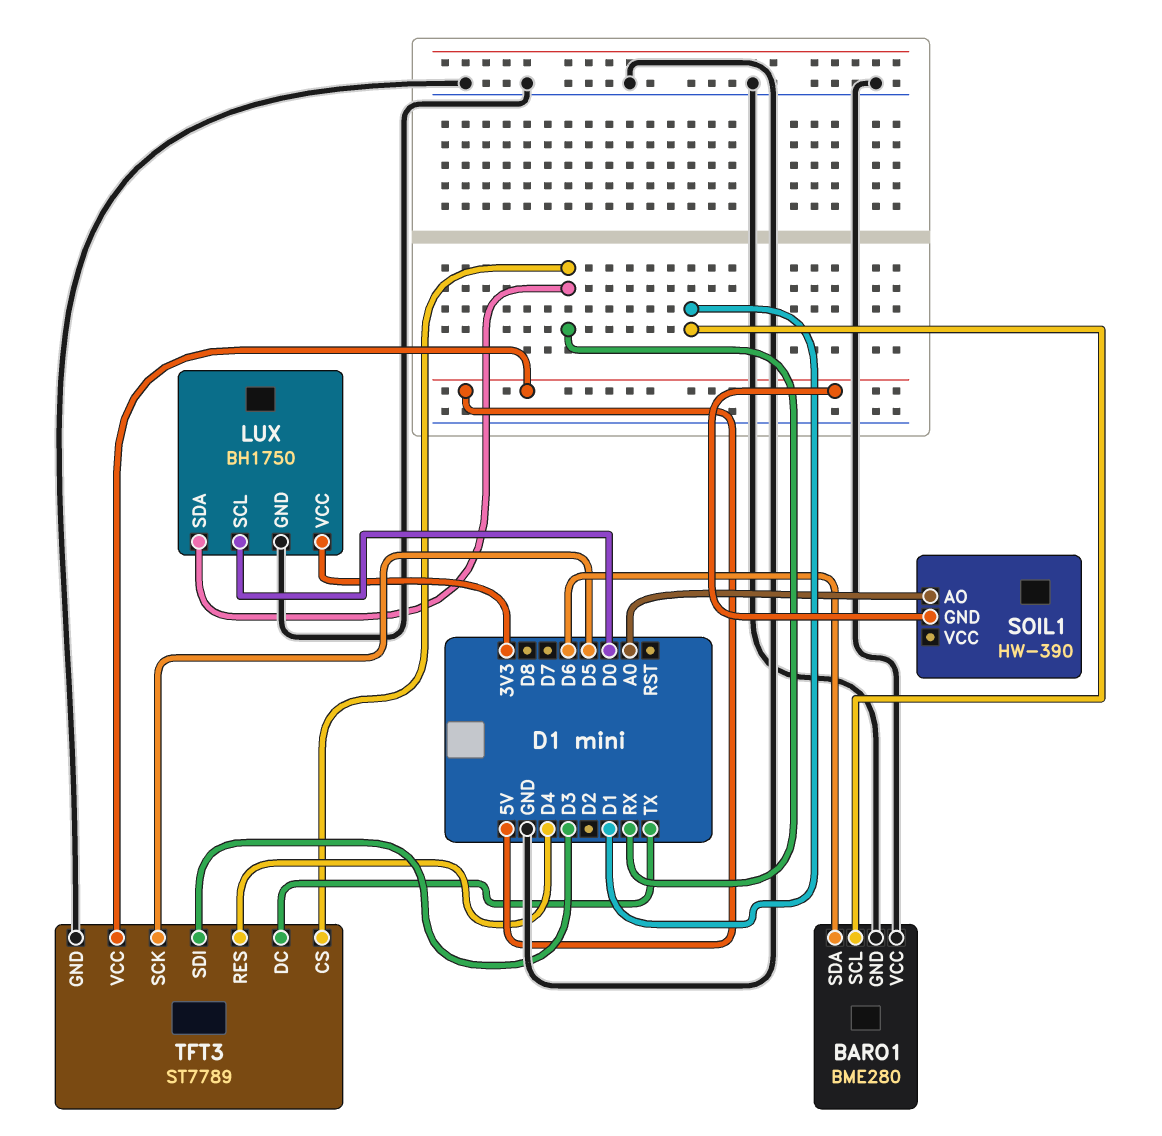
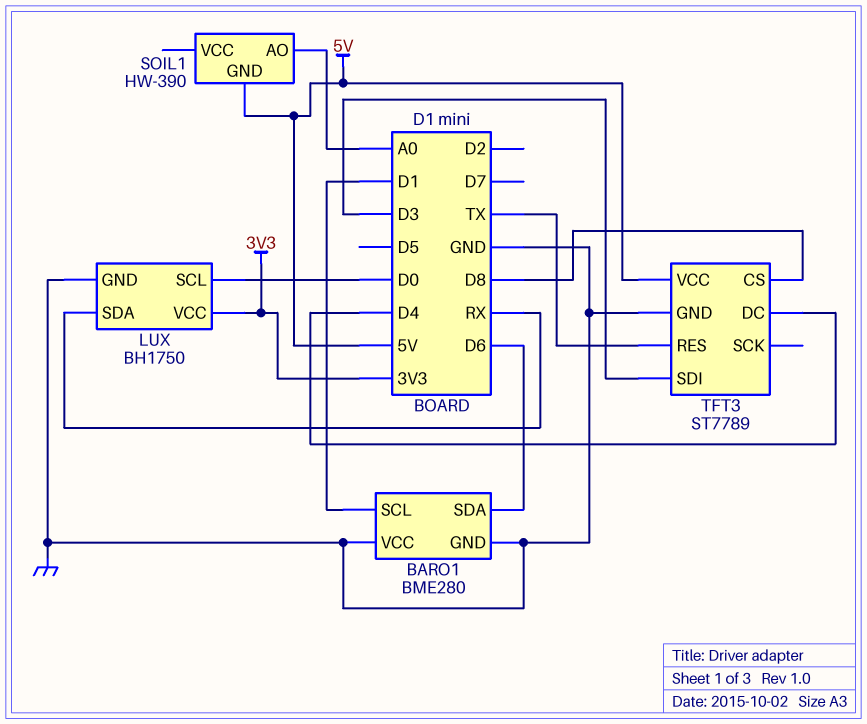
TFT3 pin CS: RX -> D8
TFT3 pin DC: TX -> D4
TFT3 pin RES: D4 -> TX
TFT3 pin SCK: D5 -> none

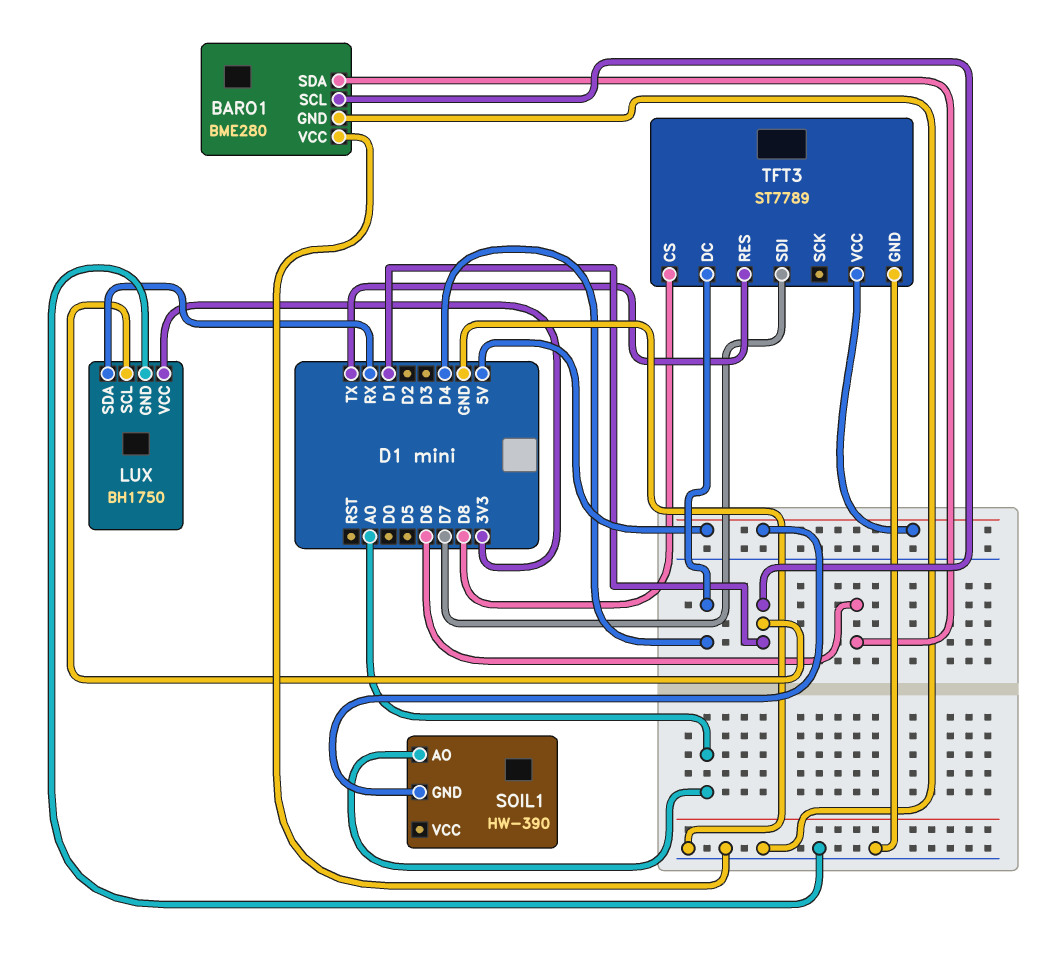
LUX pin SCL: D0 -> D1
TFT3 pin SDI: D3 -> D7

